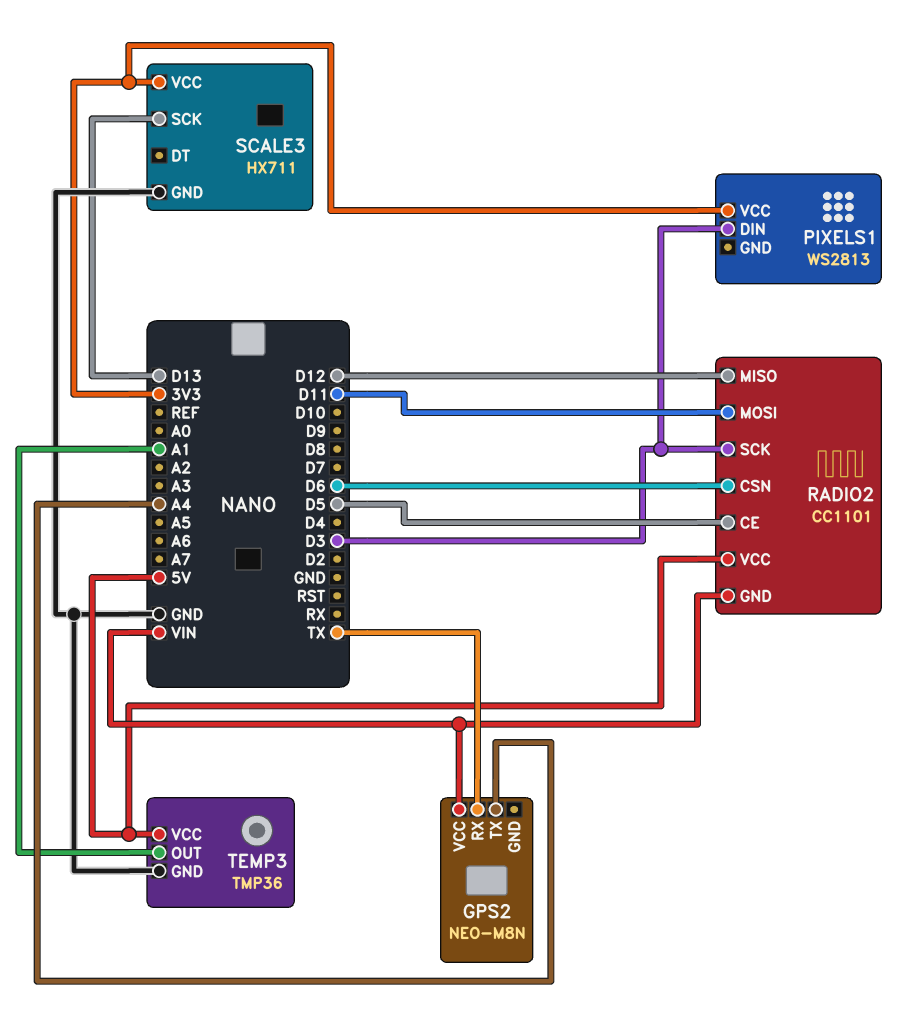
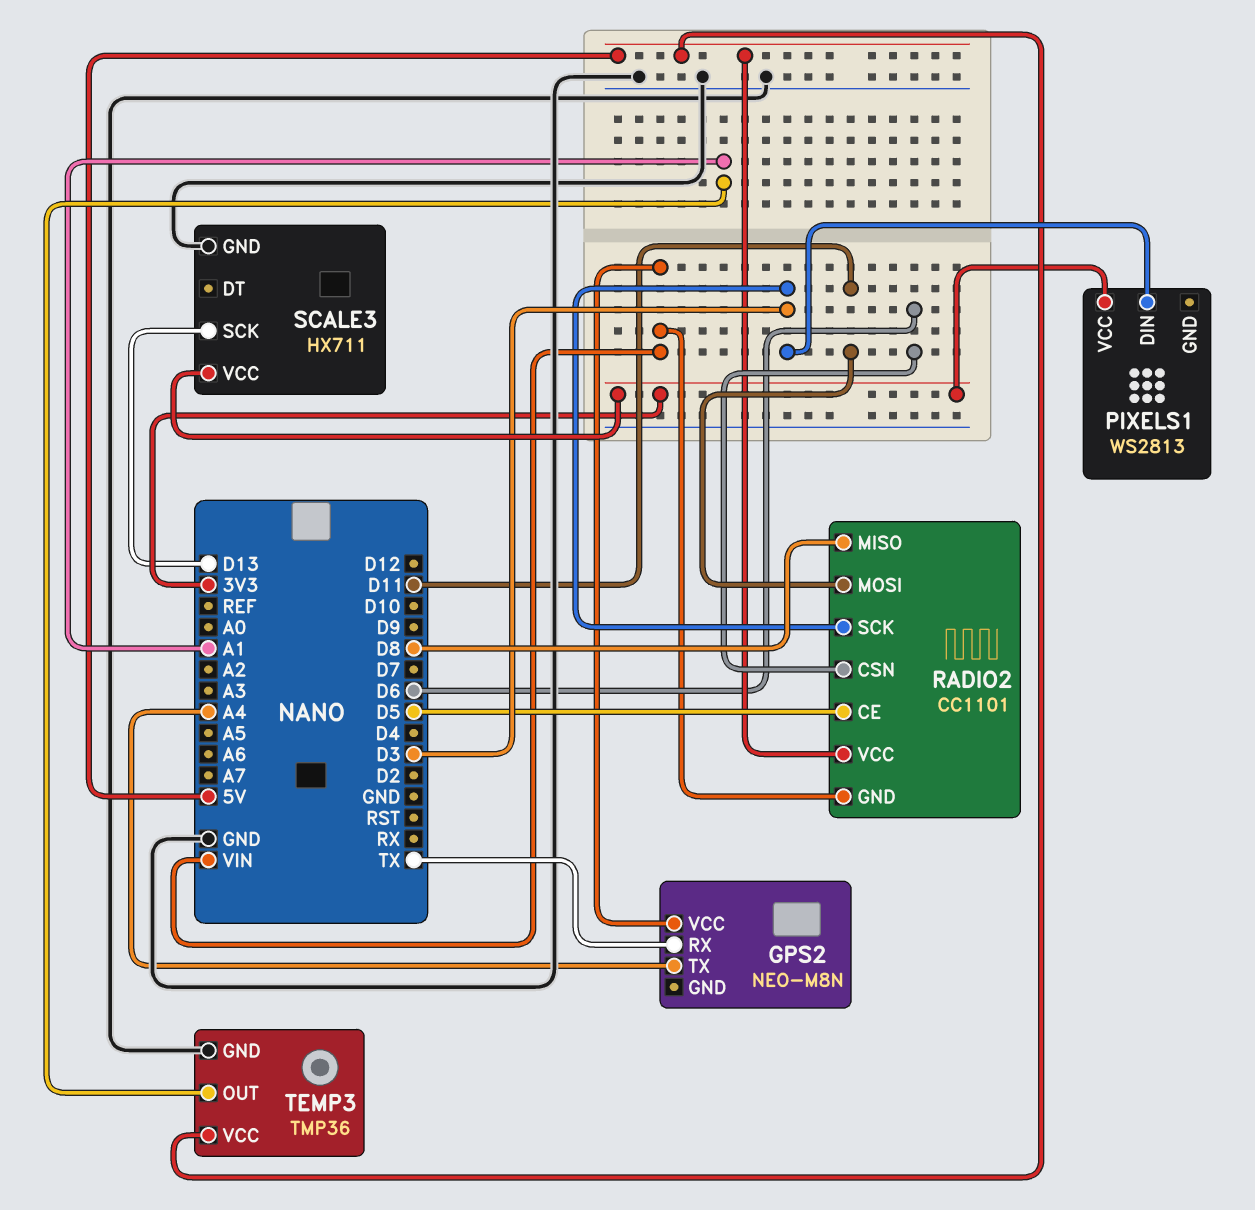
RADIO2 pin MISO: D12 -> D8

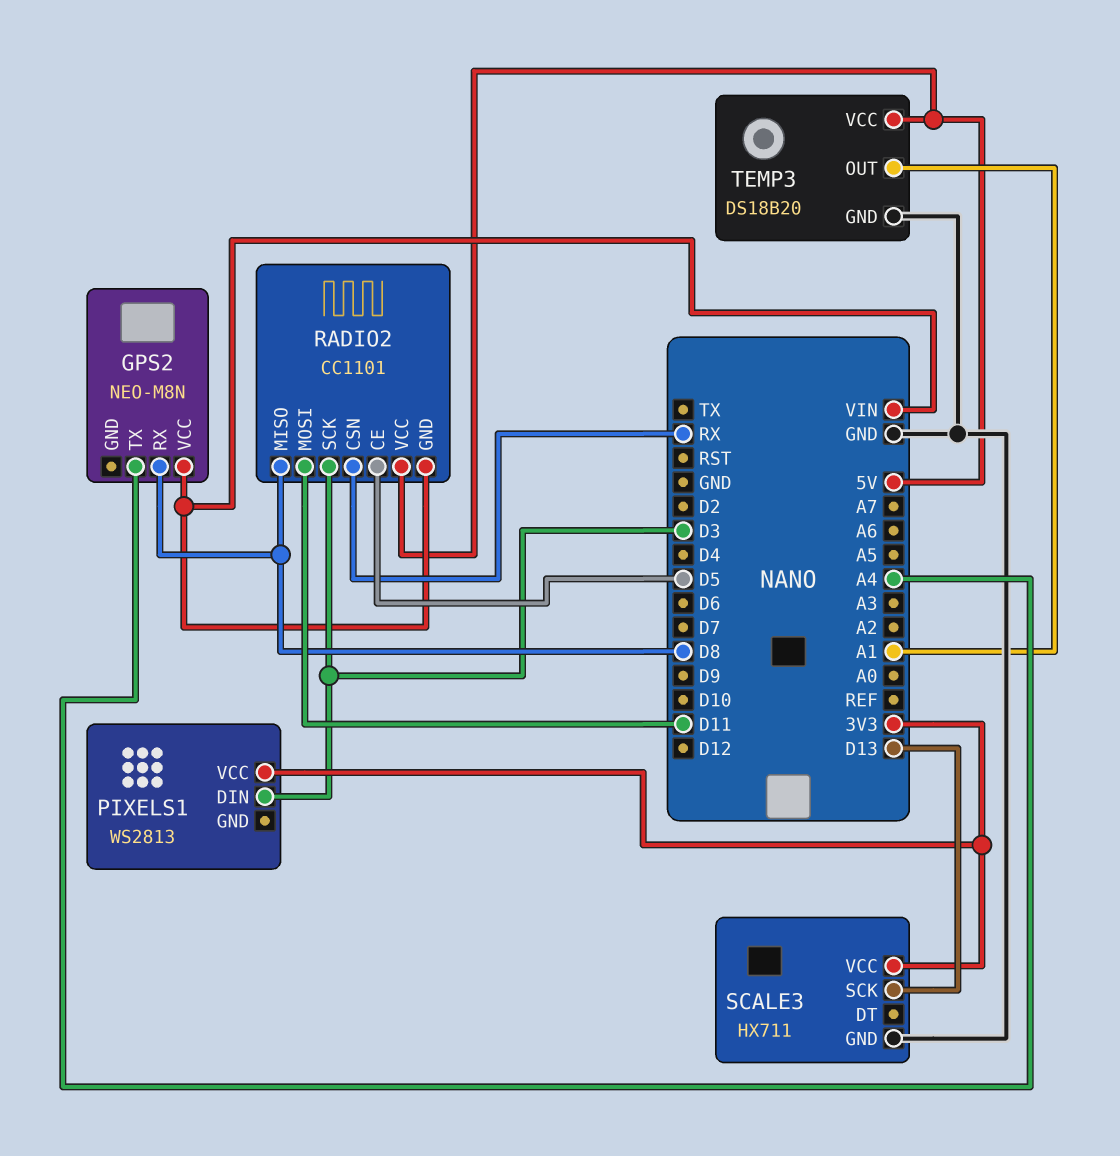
GPS2 pin RX: TX -> D8
RADIO2 pin CSN: D6 -> RX
TEMP3: TMP36 -> DS18B20

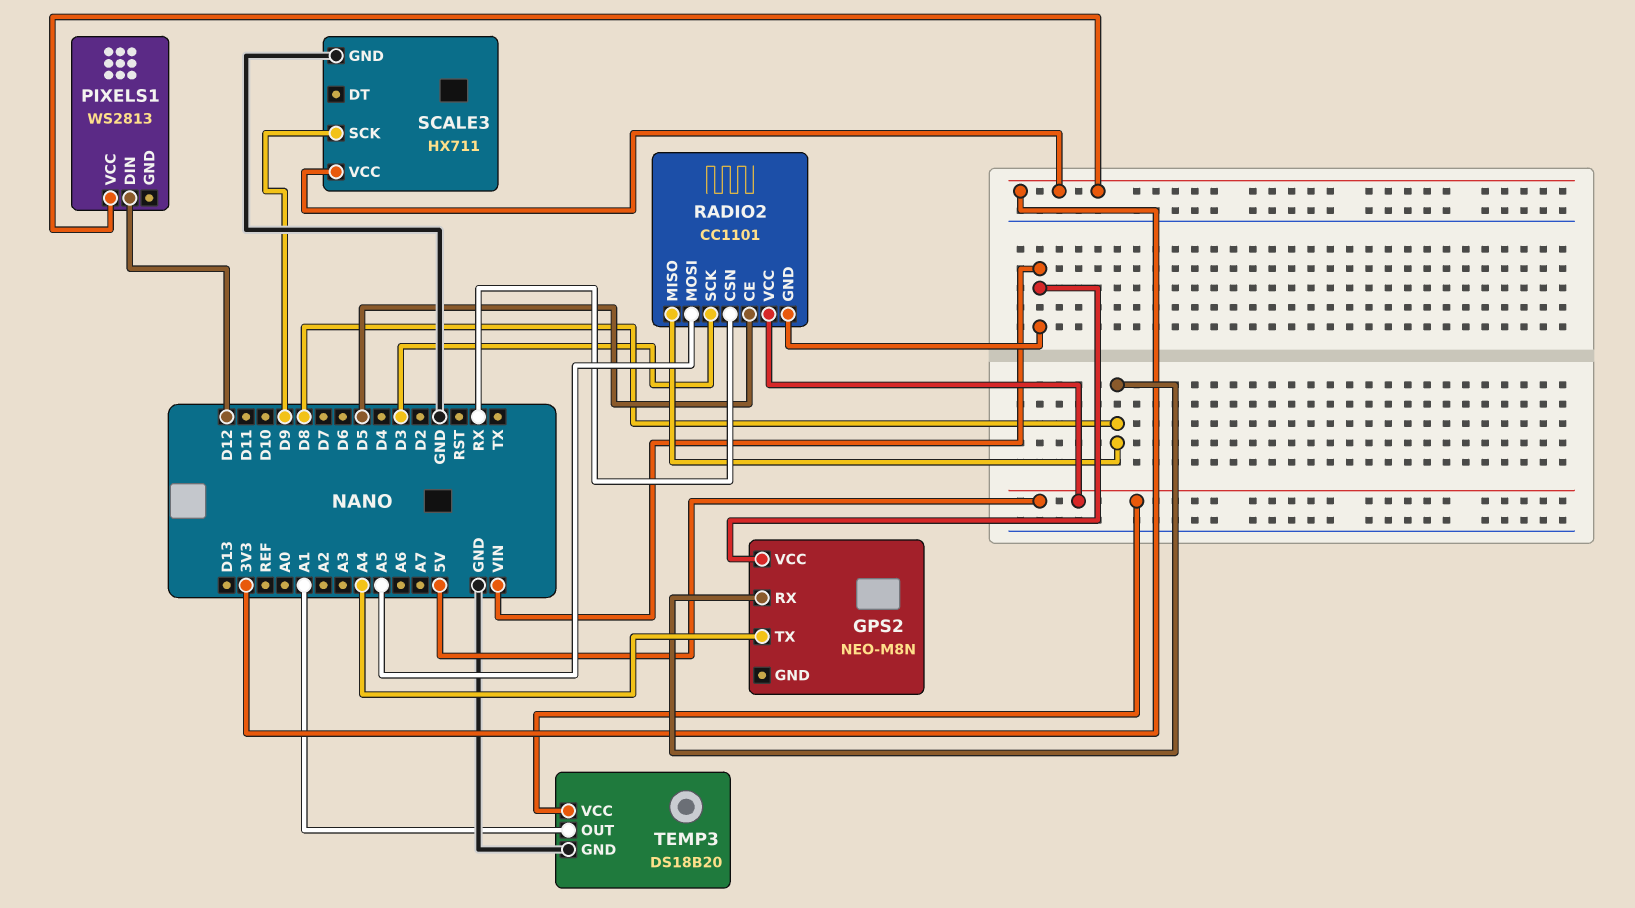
PIXELS1 pin DIN: D3 -> D12
RADIO2 pin MOSI: D11 -> A5
SCALE3 pin SCK: D13 -> D9

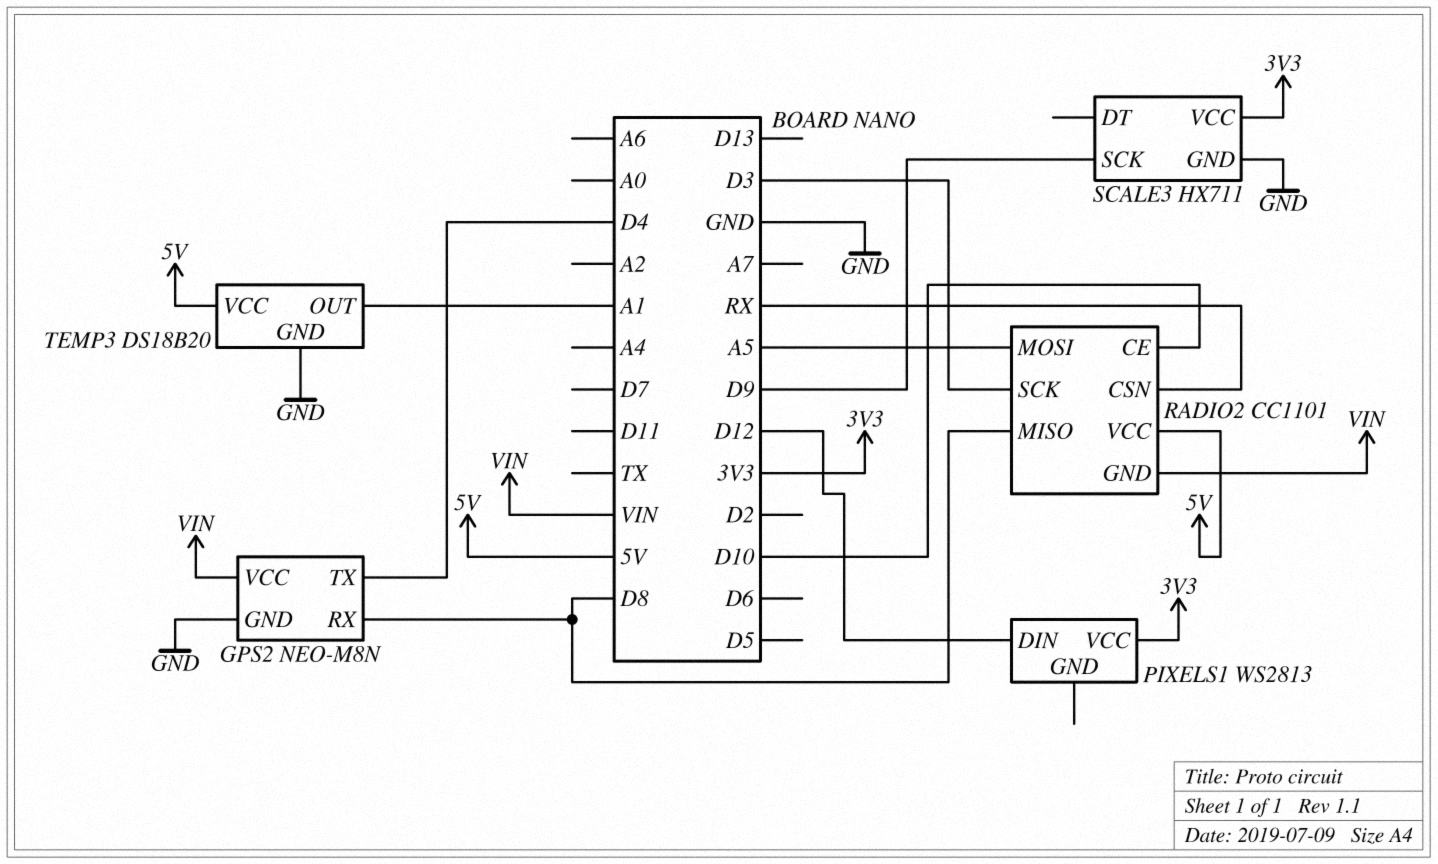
GPS2 pin GND: none -> GND
GPS2 pin TX: A4 -> D4
RADIO2 pin CE: D5 -> D10

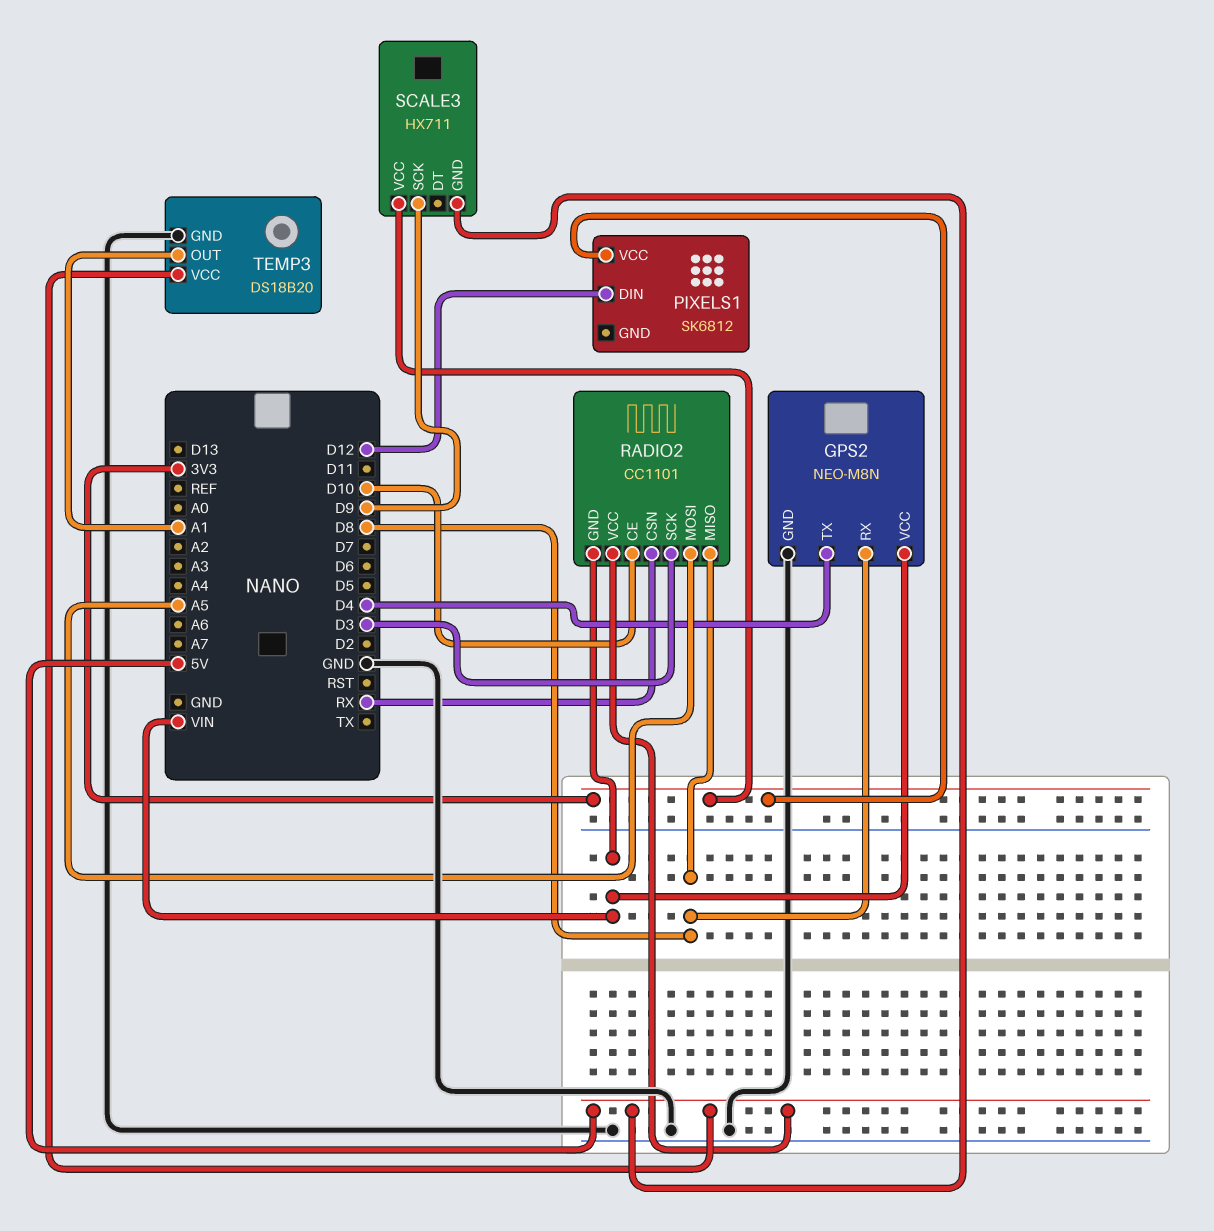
PIXELS1: WS2813 -> SK6812
SCALE3 pin GND: GND -> 5V

